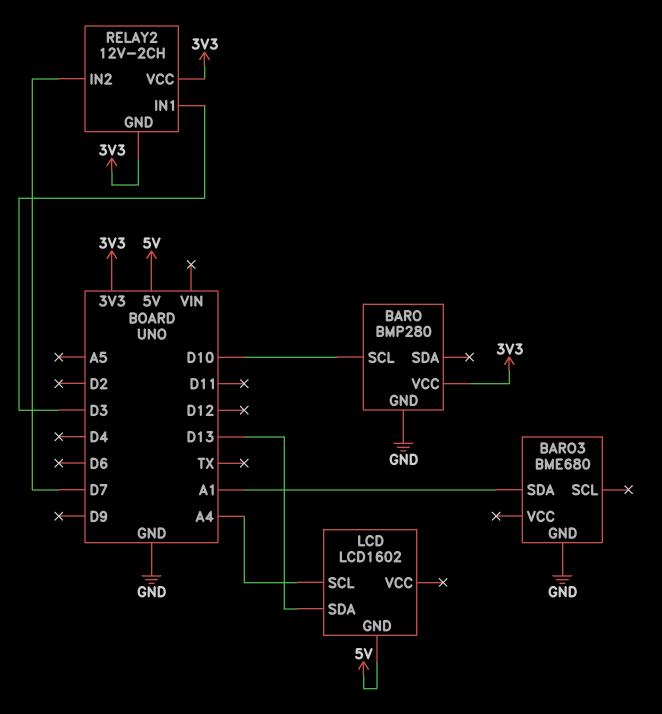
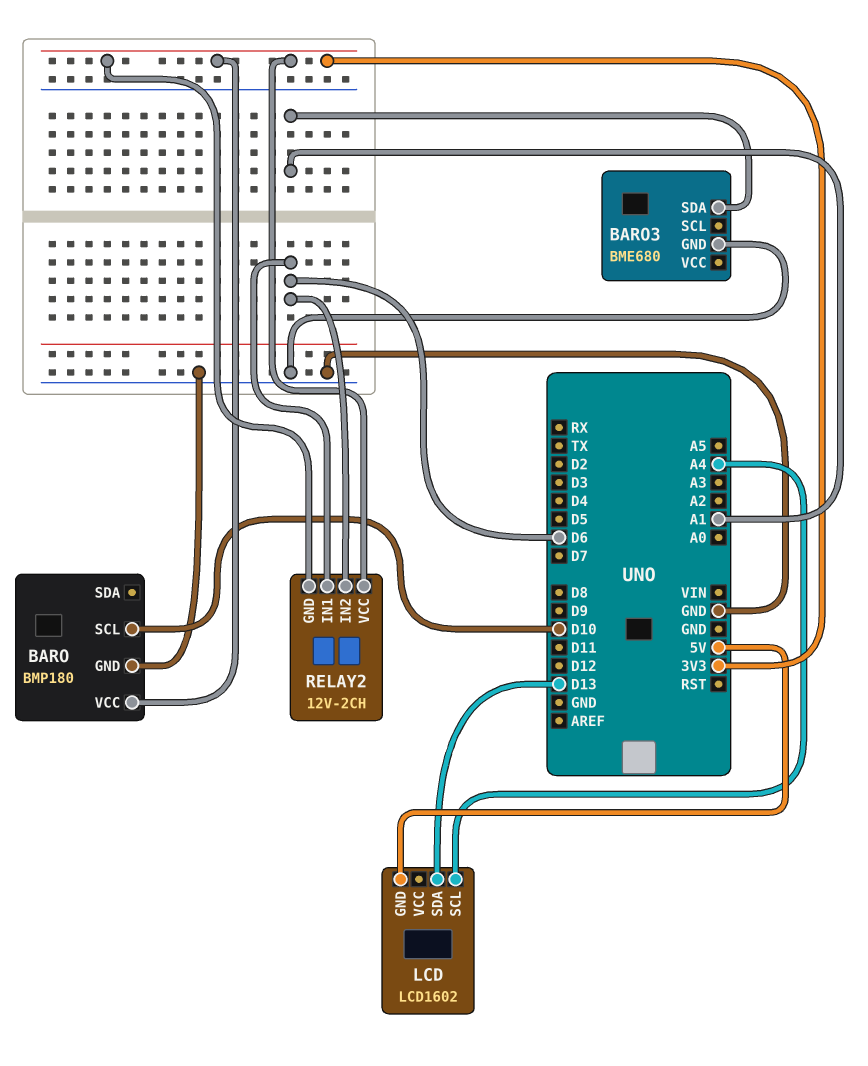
BARO: BMP280 -> BMP180
RELAY2 pin IN1: D3 -> D6
RELAY2 pin IN2: D7 -> D6

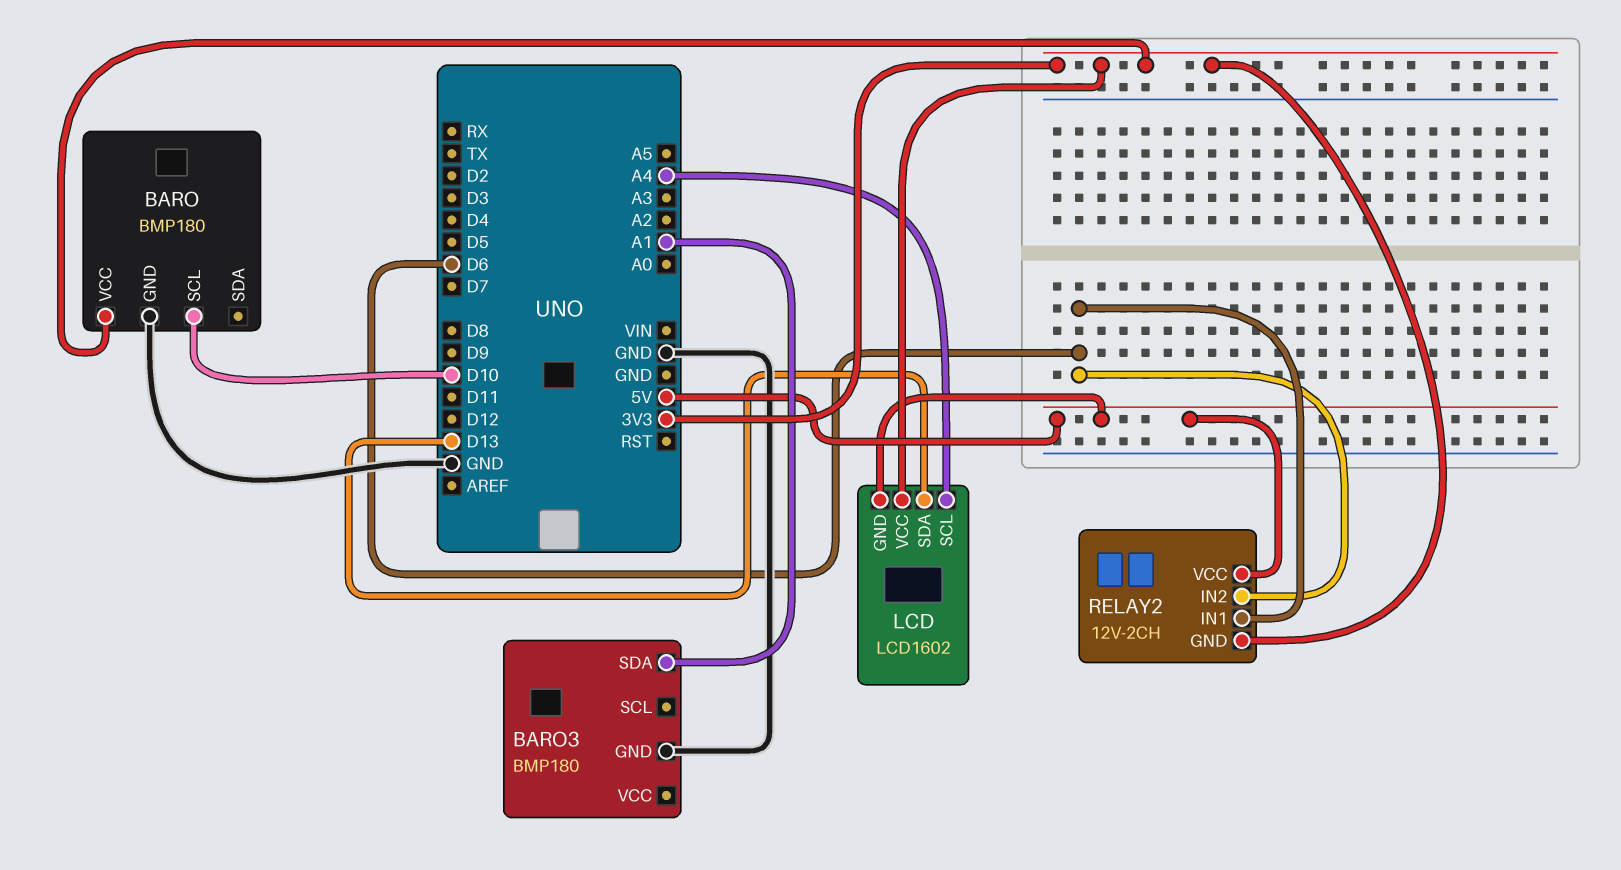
BARO3: BME680 -> BMP180
LCD pin VCC: none -> 3V3
RELAY2 pin VCC: 3V3 -> 5V

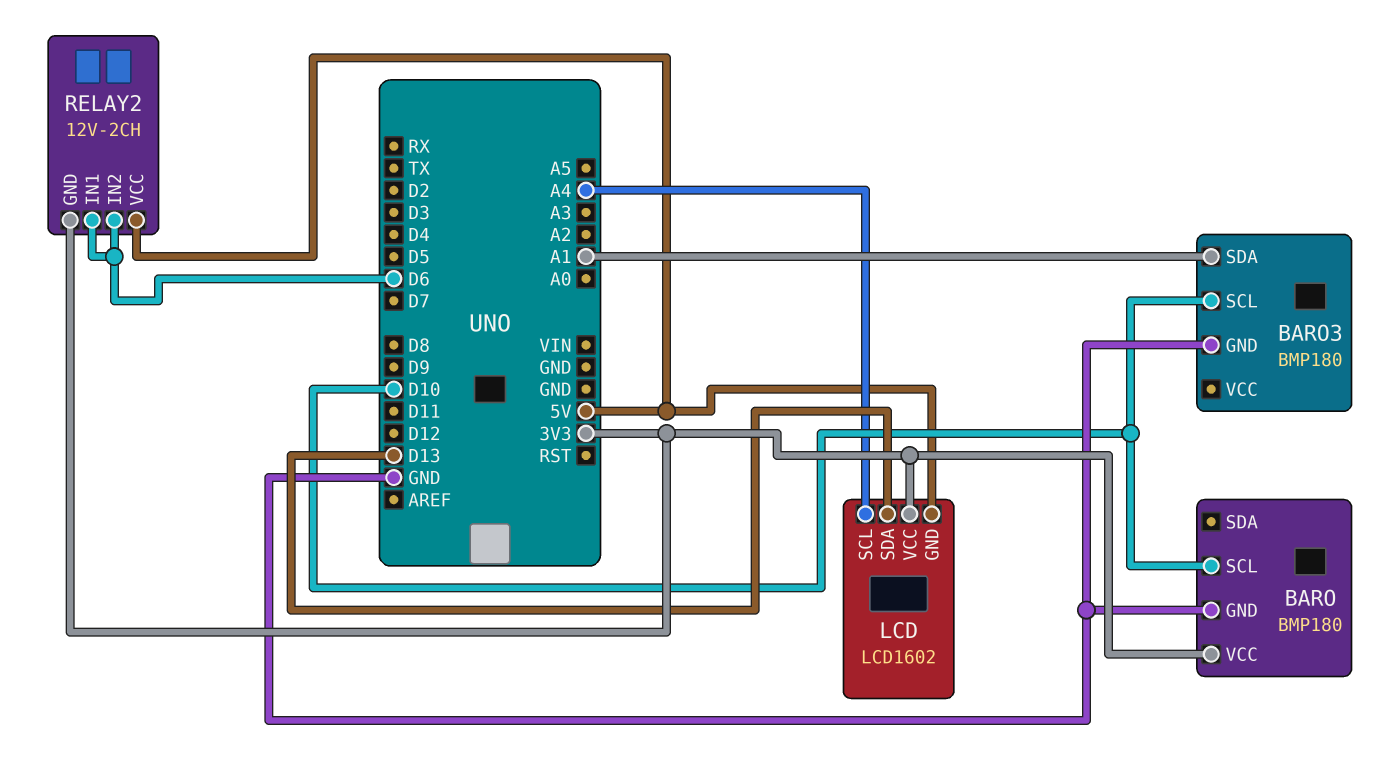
BARO3 pin SCL: none -> D10

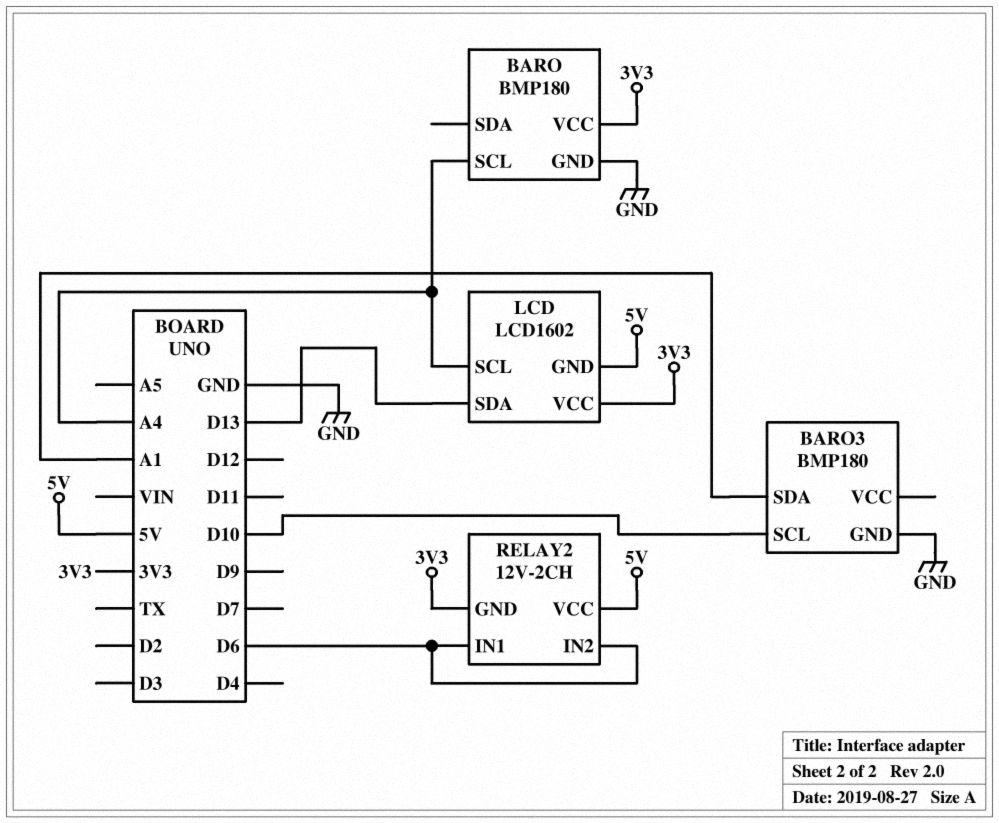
BARO pin SCL: D10 -> A4

